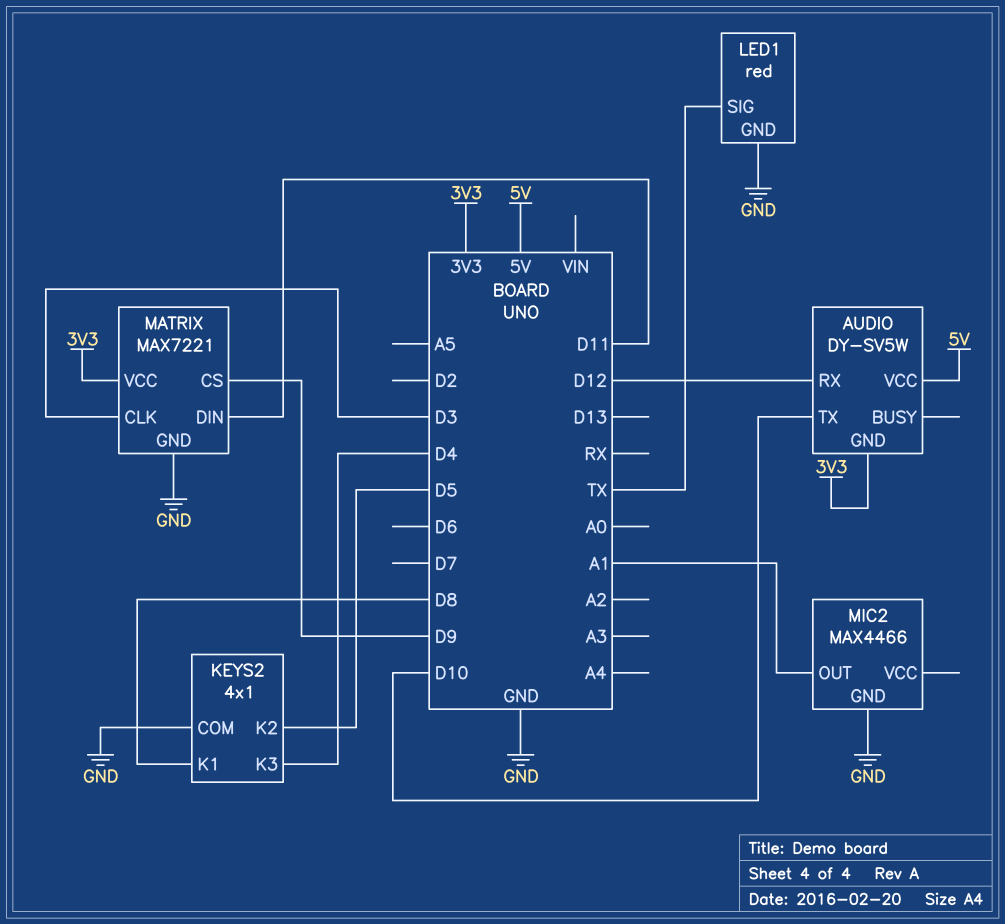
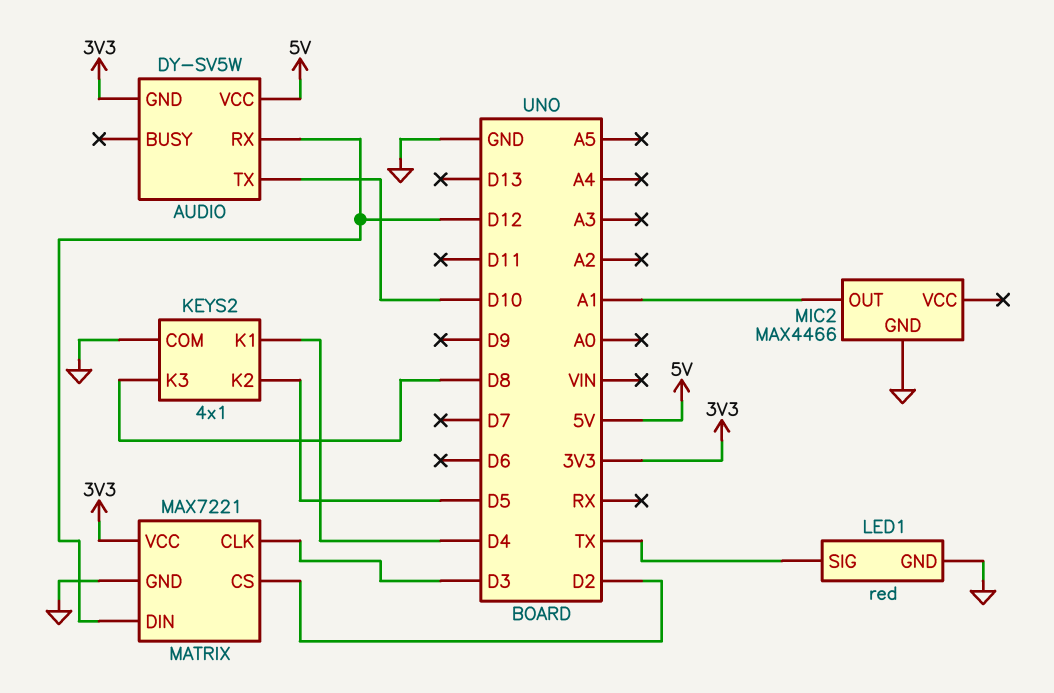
KEYS2 pin K1: D8 -> D4
KEYS2 pin K3: D4 -> D8
MATRIX pin CS: D9 -> D2
MATRIX pin DIN: D11 -> D12

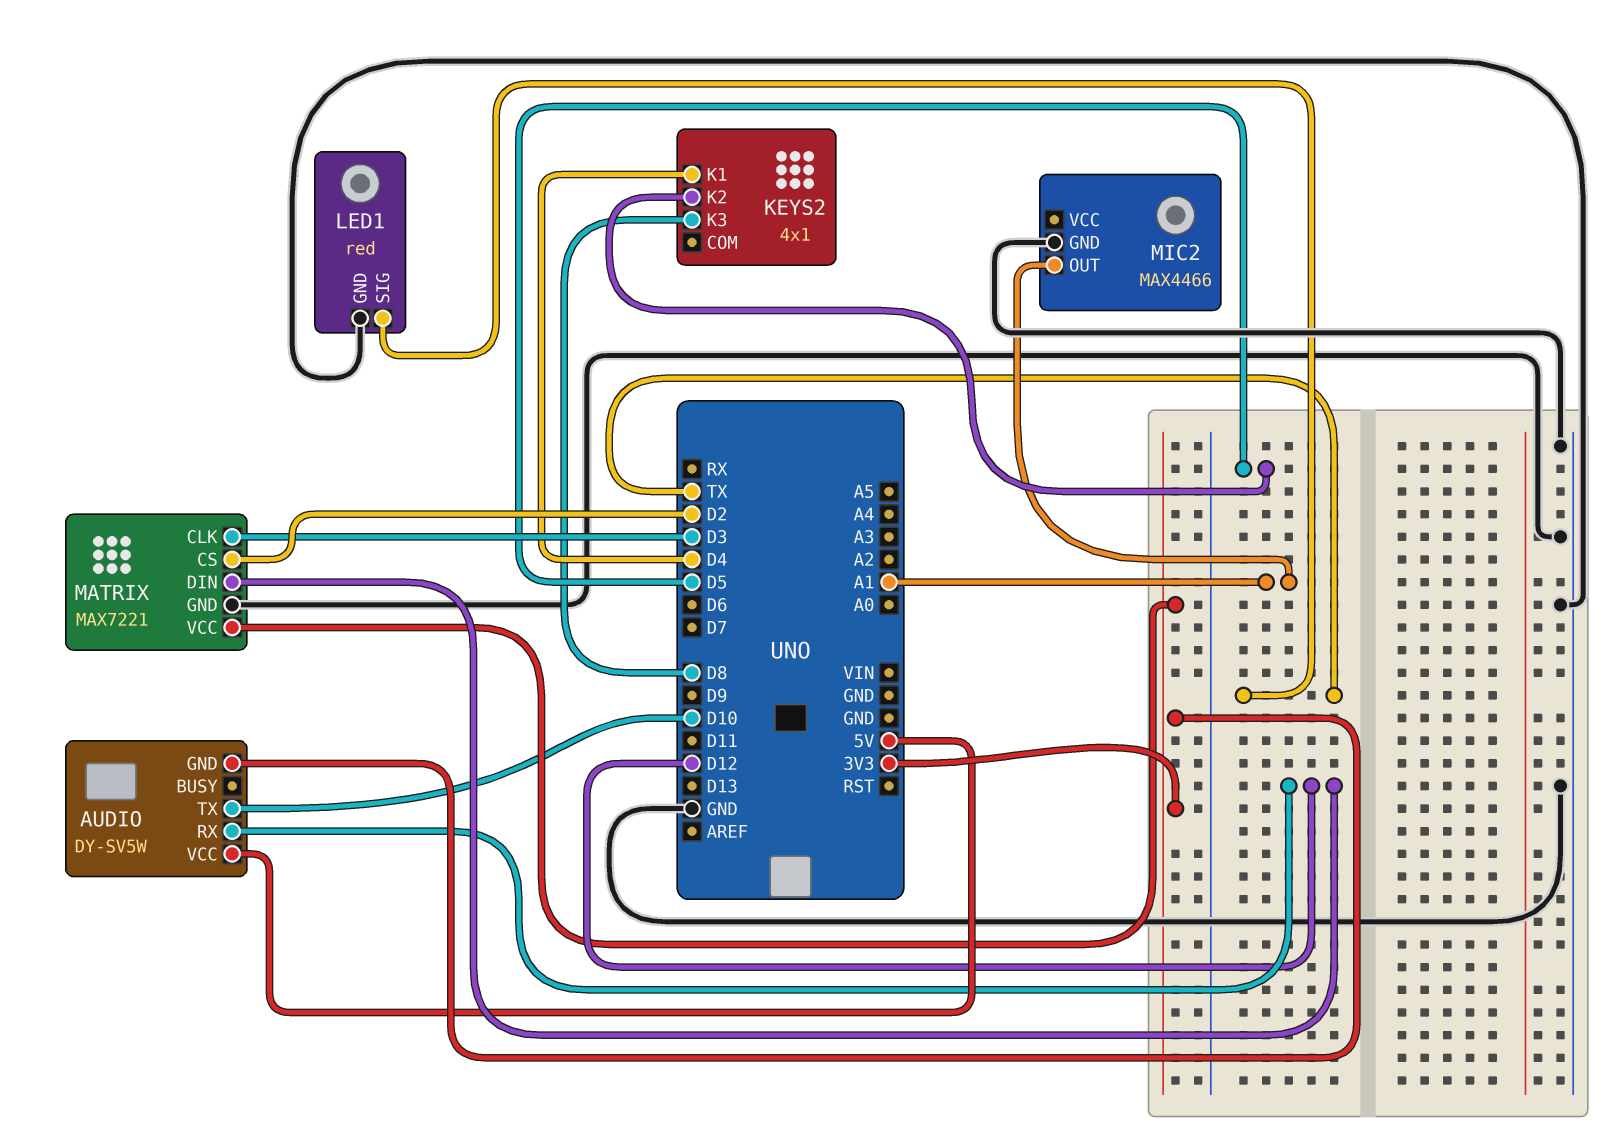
KEYS2 pin COM: GND -> none

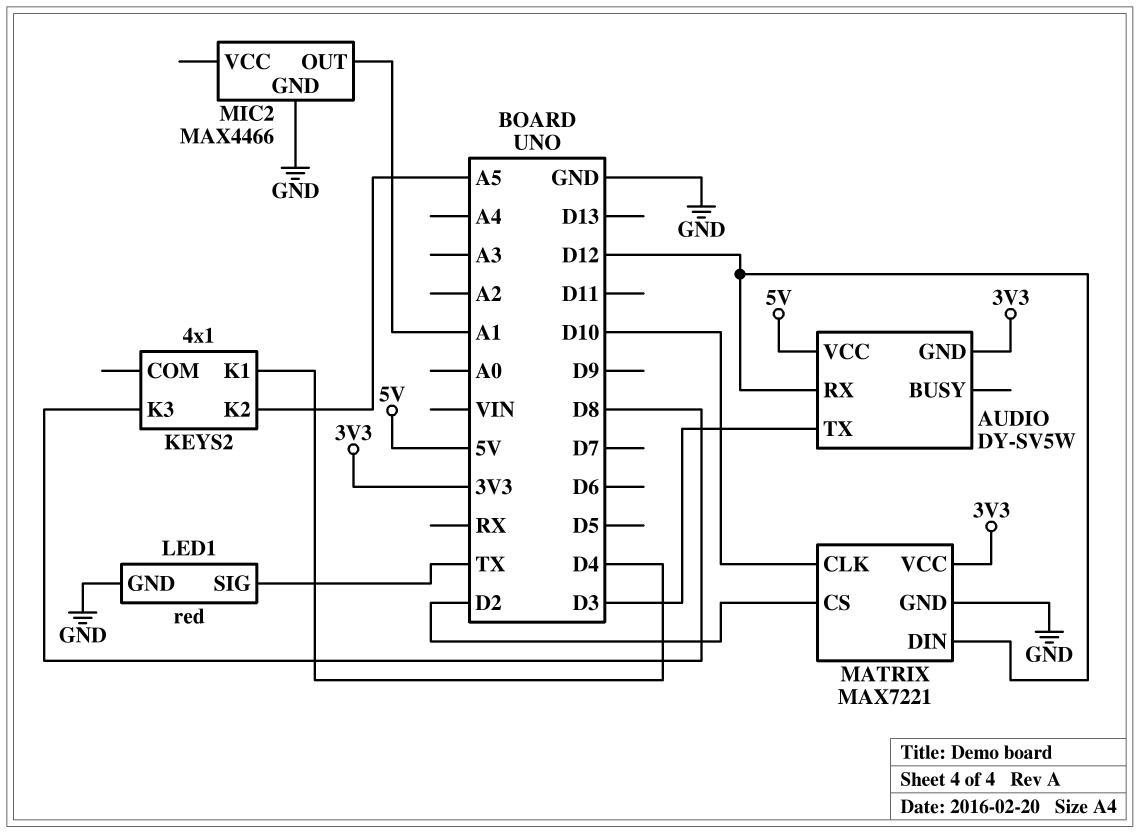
AUDIO pin TX: D10 -> D3
KEYS2 pin K2: D5 -> A5
MATRIX pin CLK: D3 -> D10

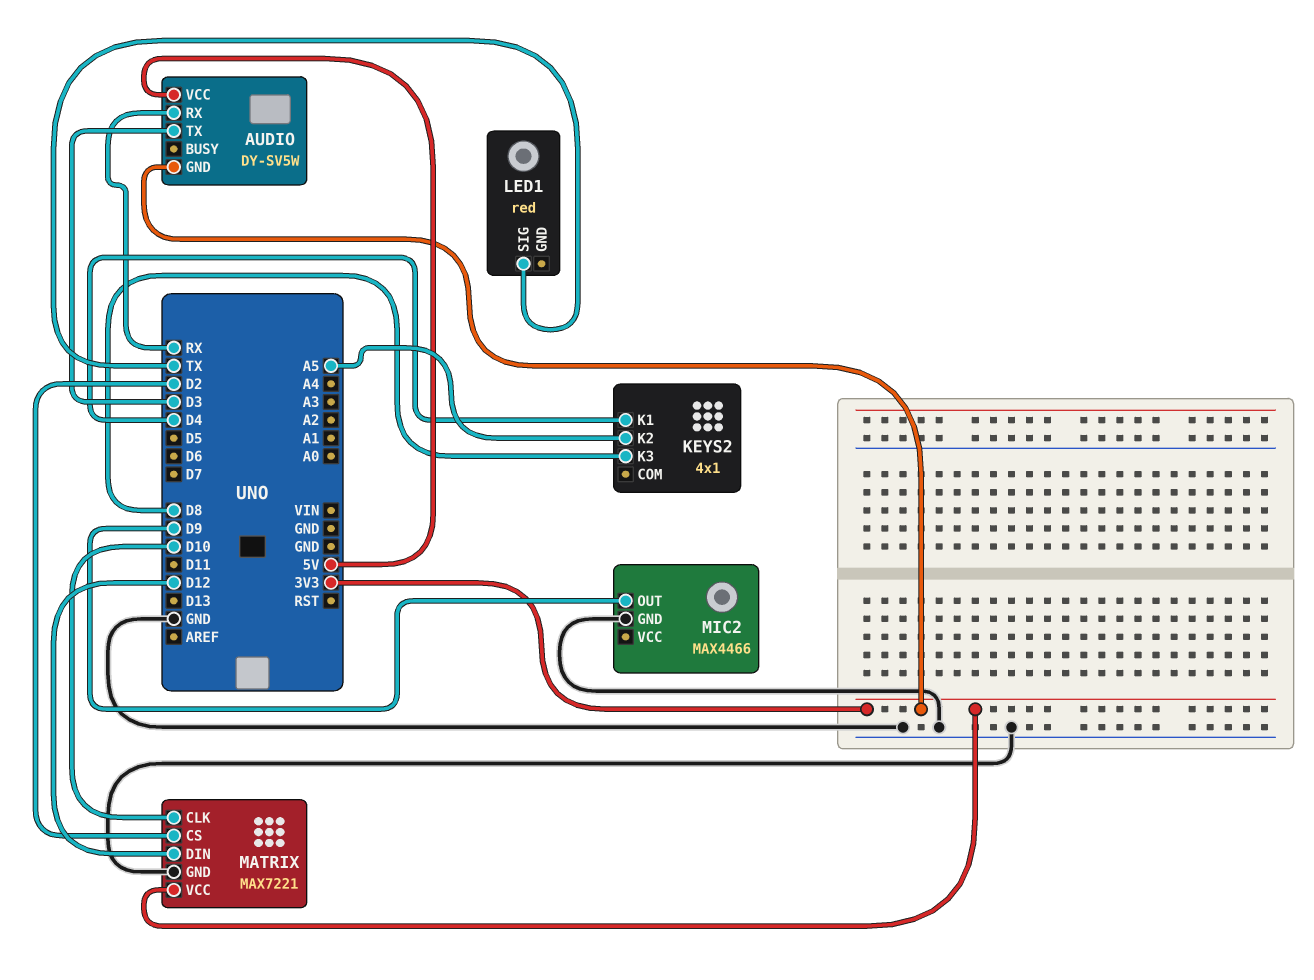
AUDIO pin RX: D12 -> RX
LED1 pin GND: GND -> none
MIC2 pin OUT: A1 -> D9

